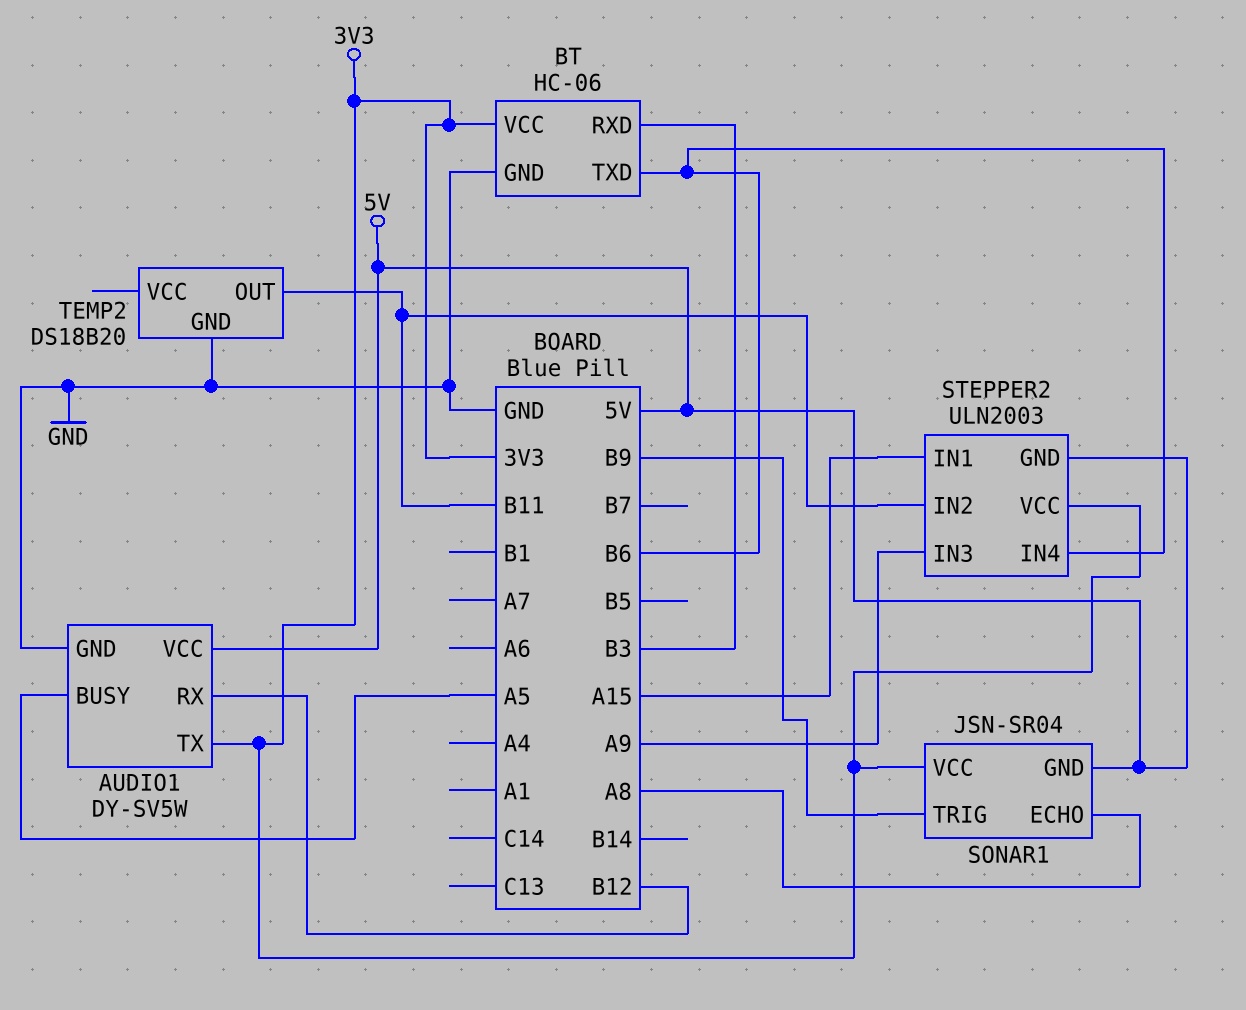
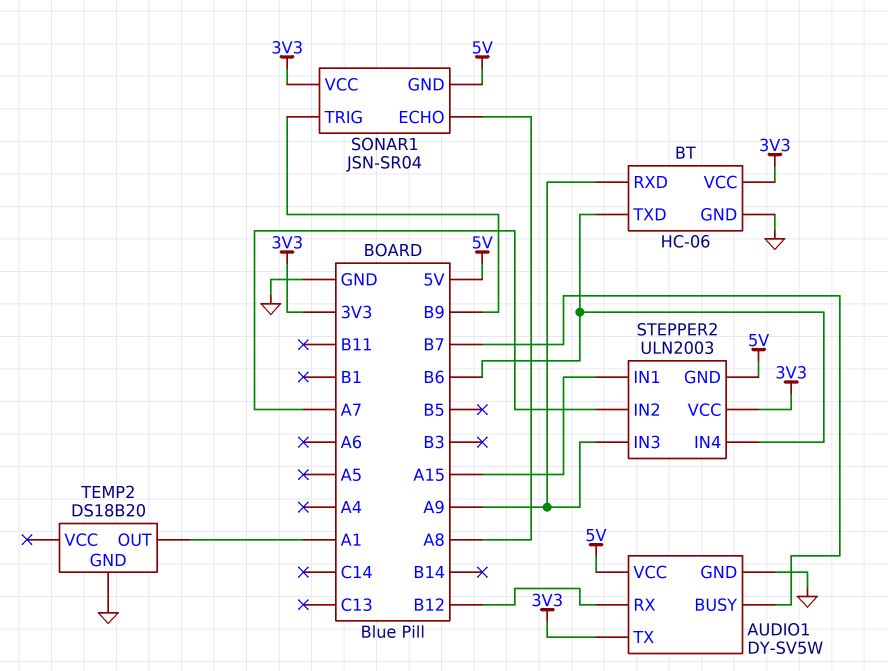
AUDIO1 pin BUSY: A5 -> B7
BT pin RXD: B3 -> A9
STEPPER2 pin IN2: B11 -> A7
TEMP2 pin OUT: B11 -> A1

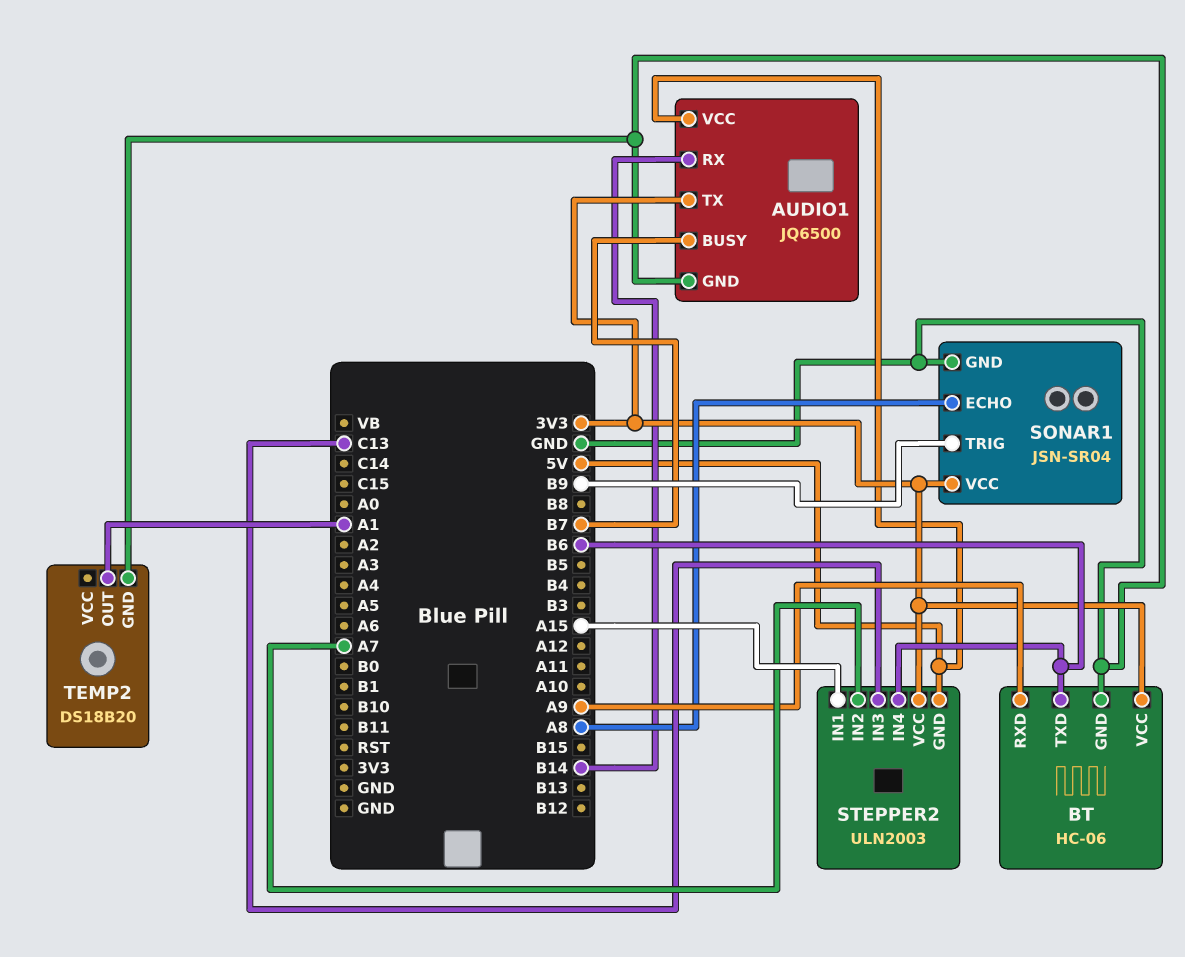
AUDIO1: DY-SV5W -> JQ6500
AUDIO1 pin RX: B12 -> B14
SONAR1 pin GND: 5V -> GND
STEPPER2 pin IN3: A9 -> C13

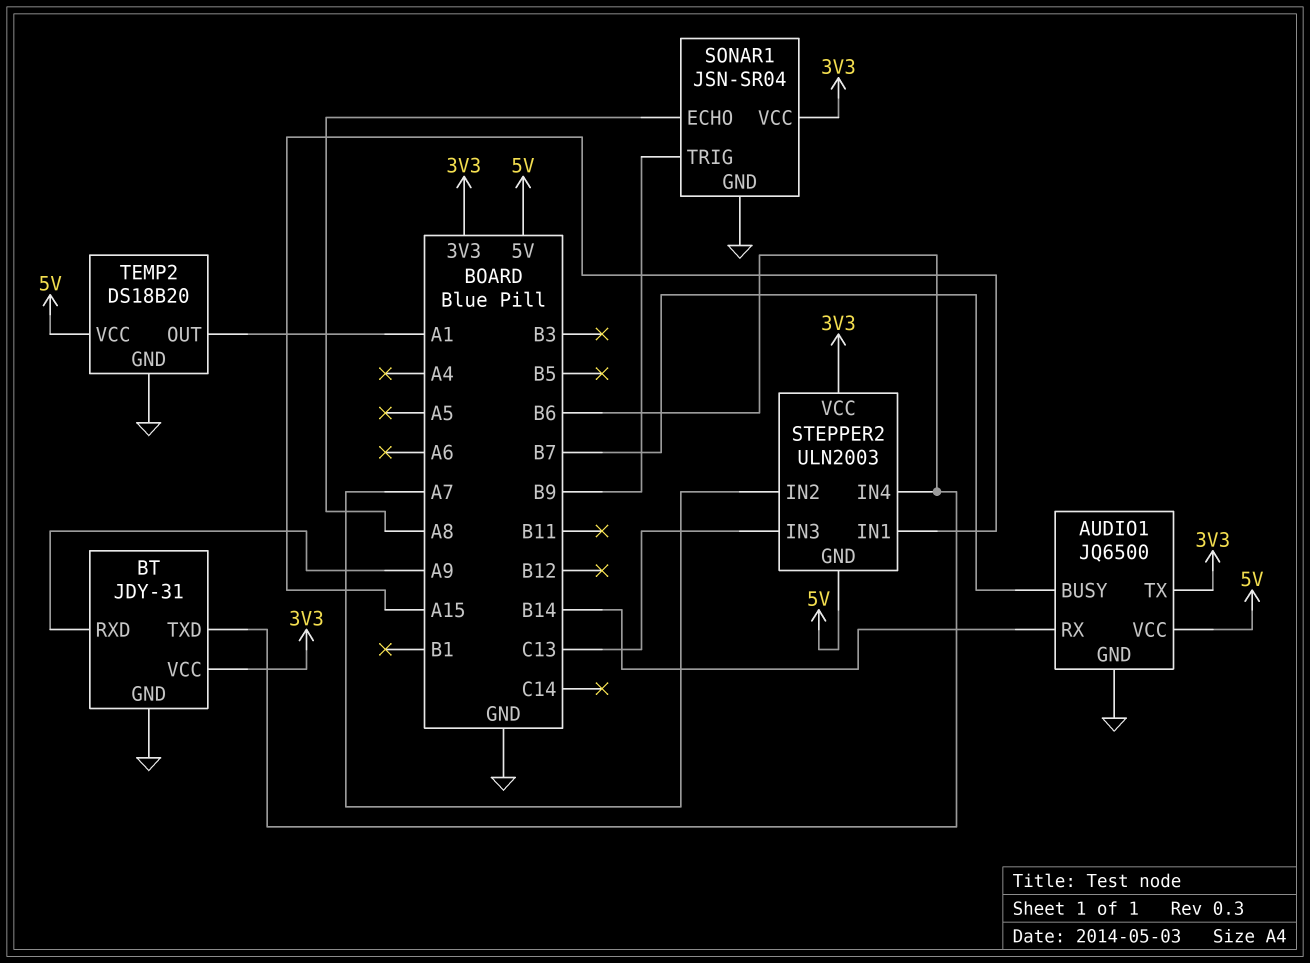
BT: HC-06 -> JDY-31
TEMP2 pin VCC: none -> 5V

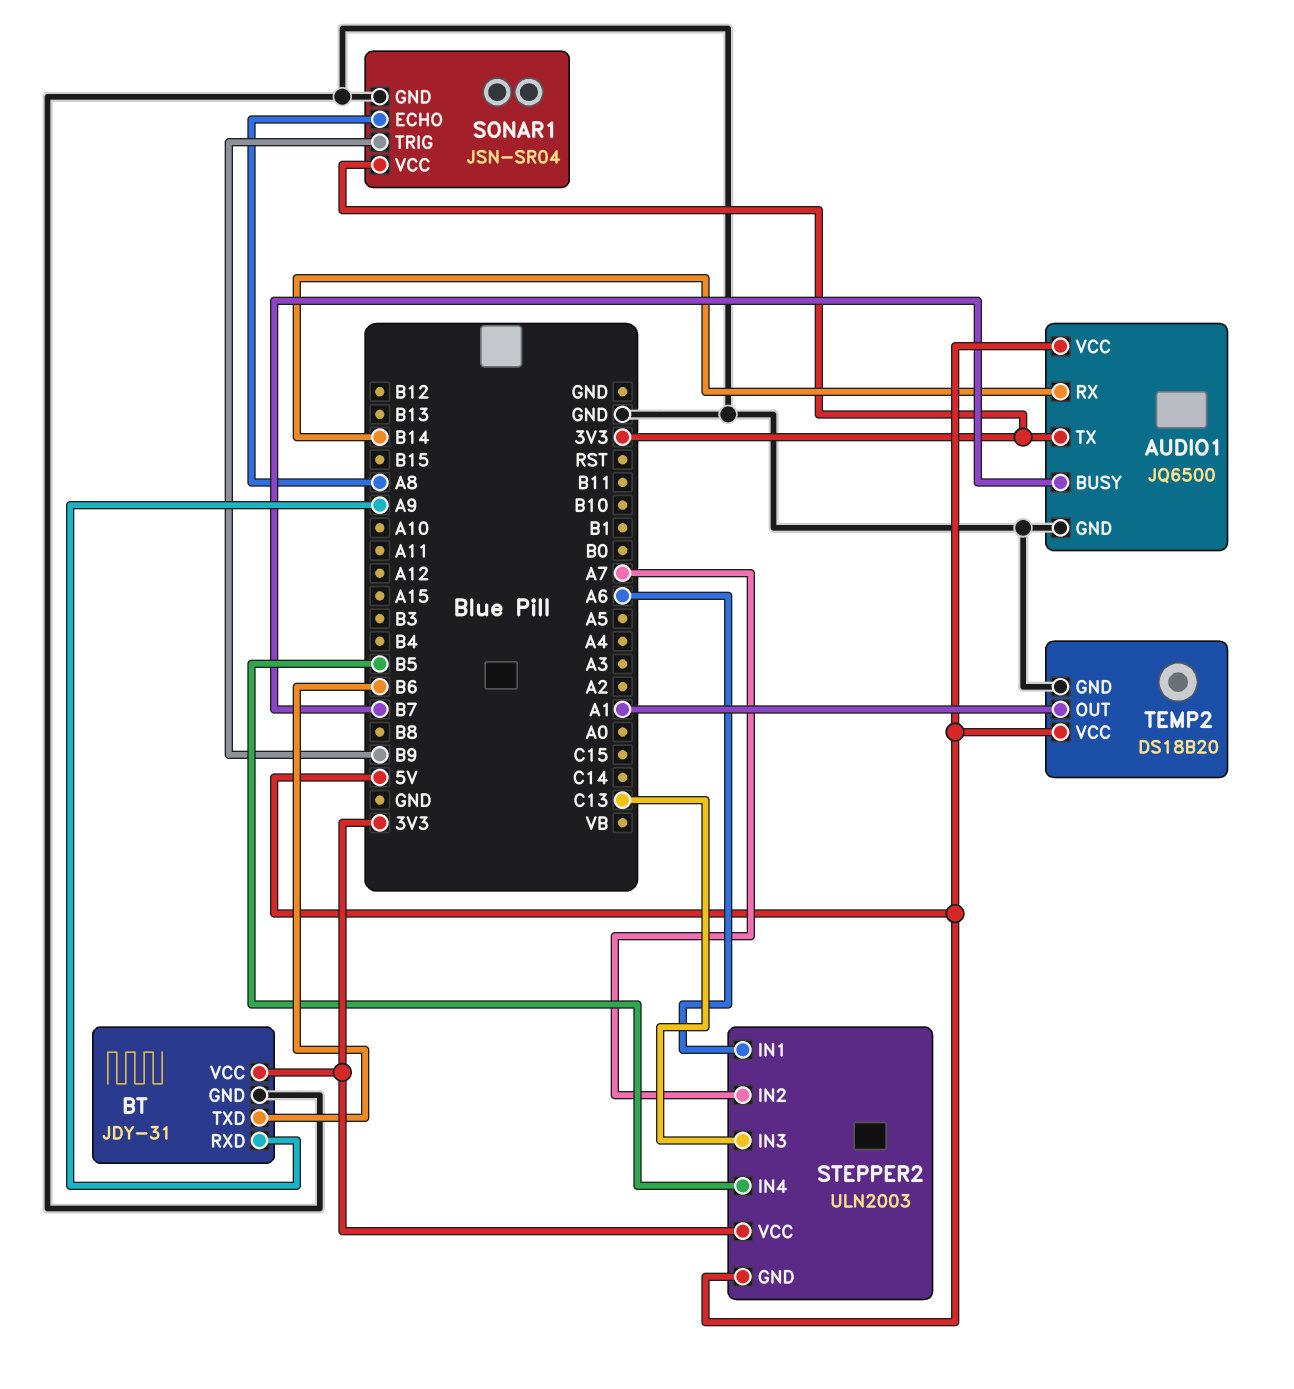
STEPPER2 pin IN1: A15 -> A6
STEPPER2 pin IN4: B6 -> B5

